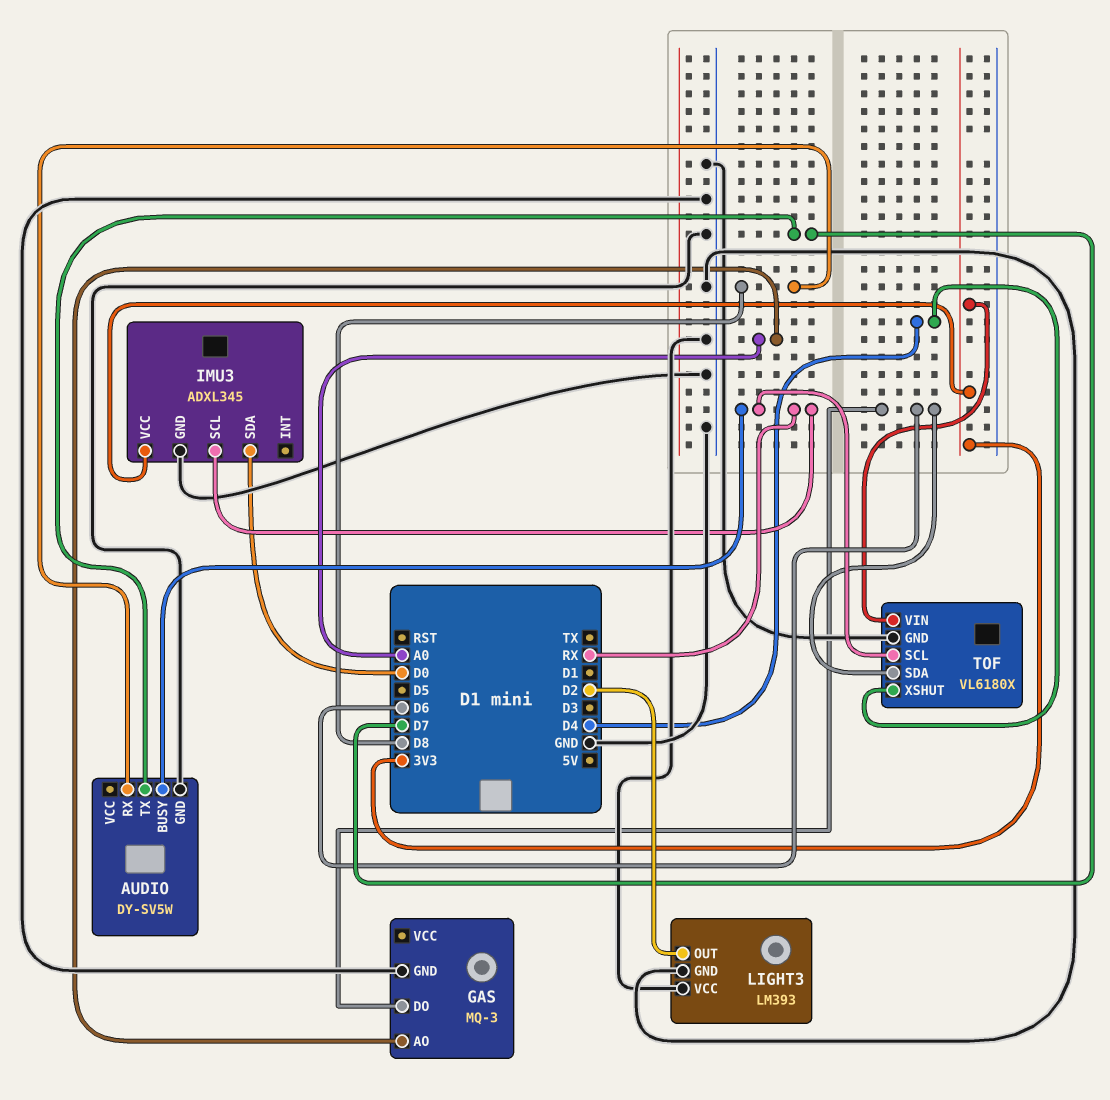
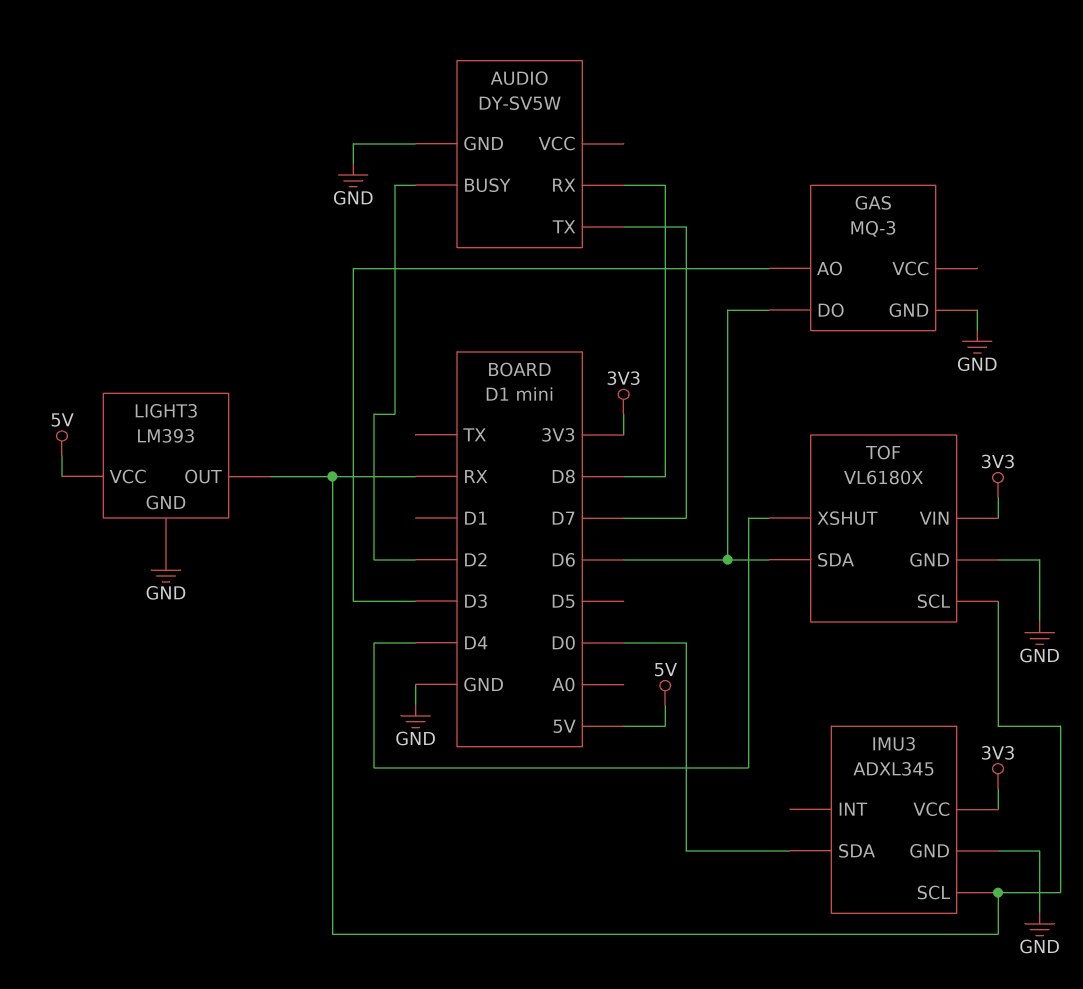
AUDIO pin BUSY: RX -> D2
GAS pin AO: A0 -> D3
LIGHT3 pin OUT: D2 -> RX
LIGHT3 pin VCC: GND -> 5V

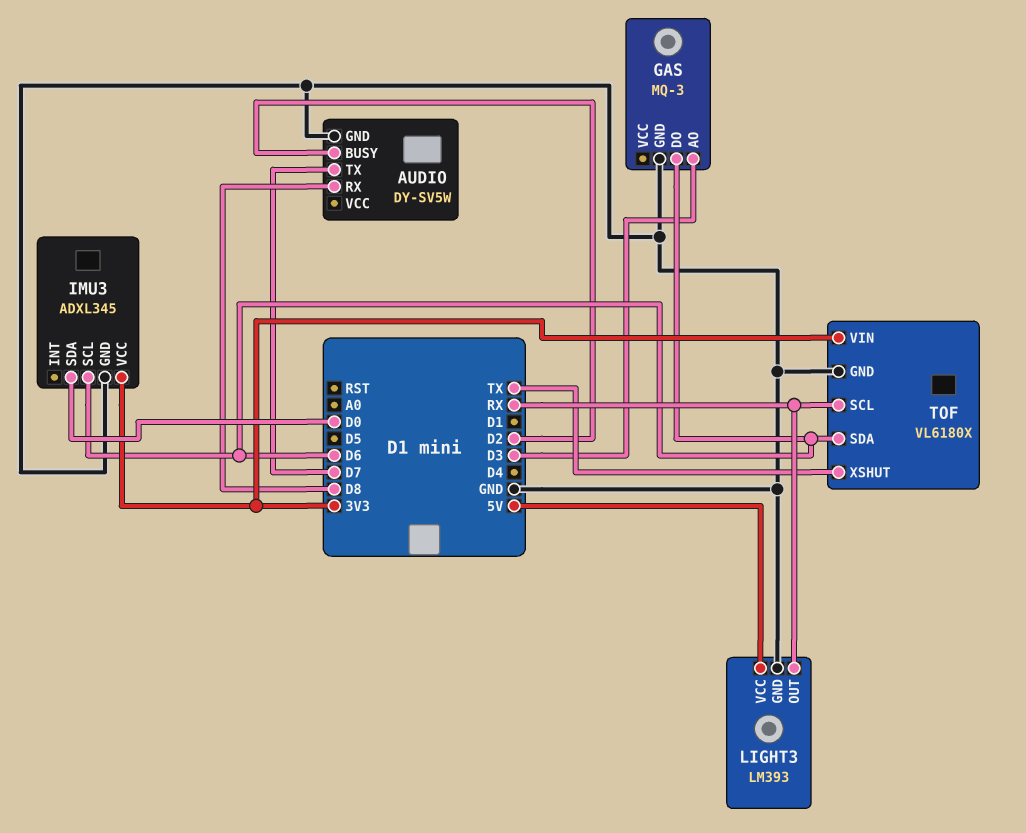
IMU3 pin SCL: RX -> D6
TOF pin XSHUT: D4 -> TX

